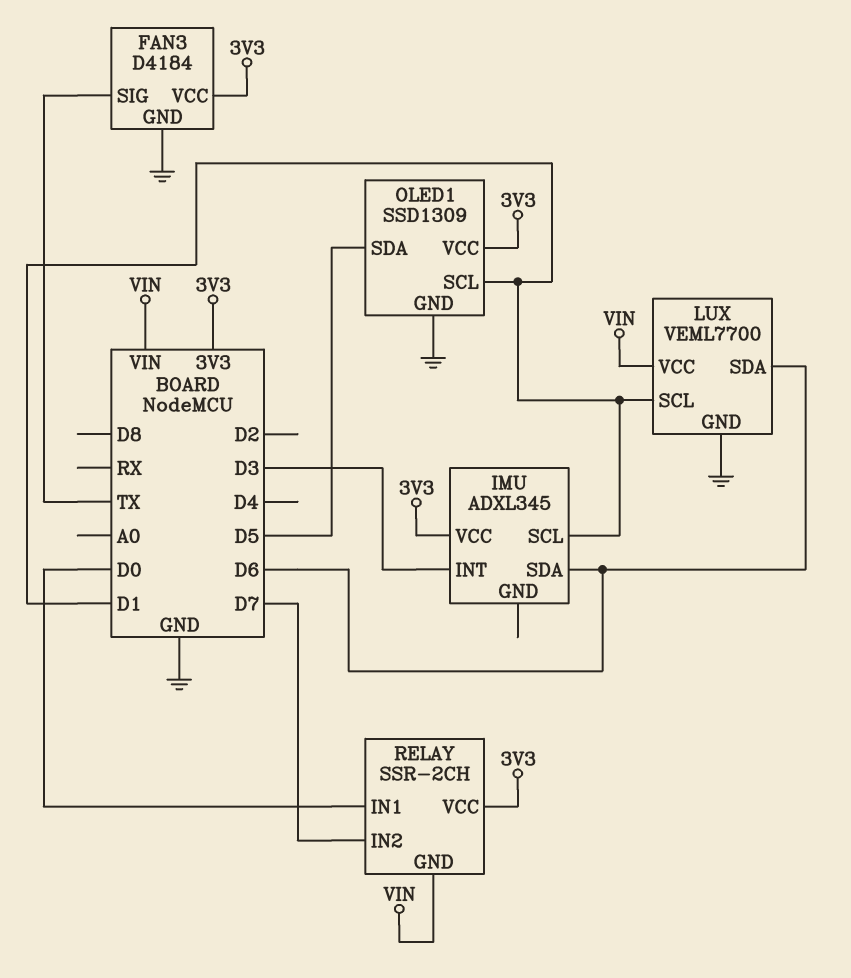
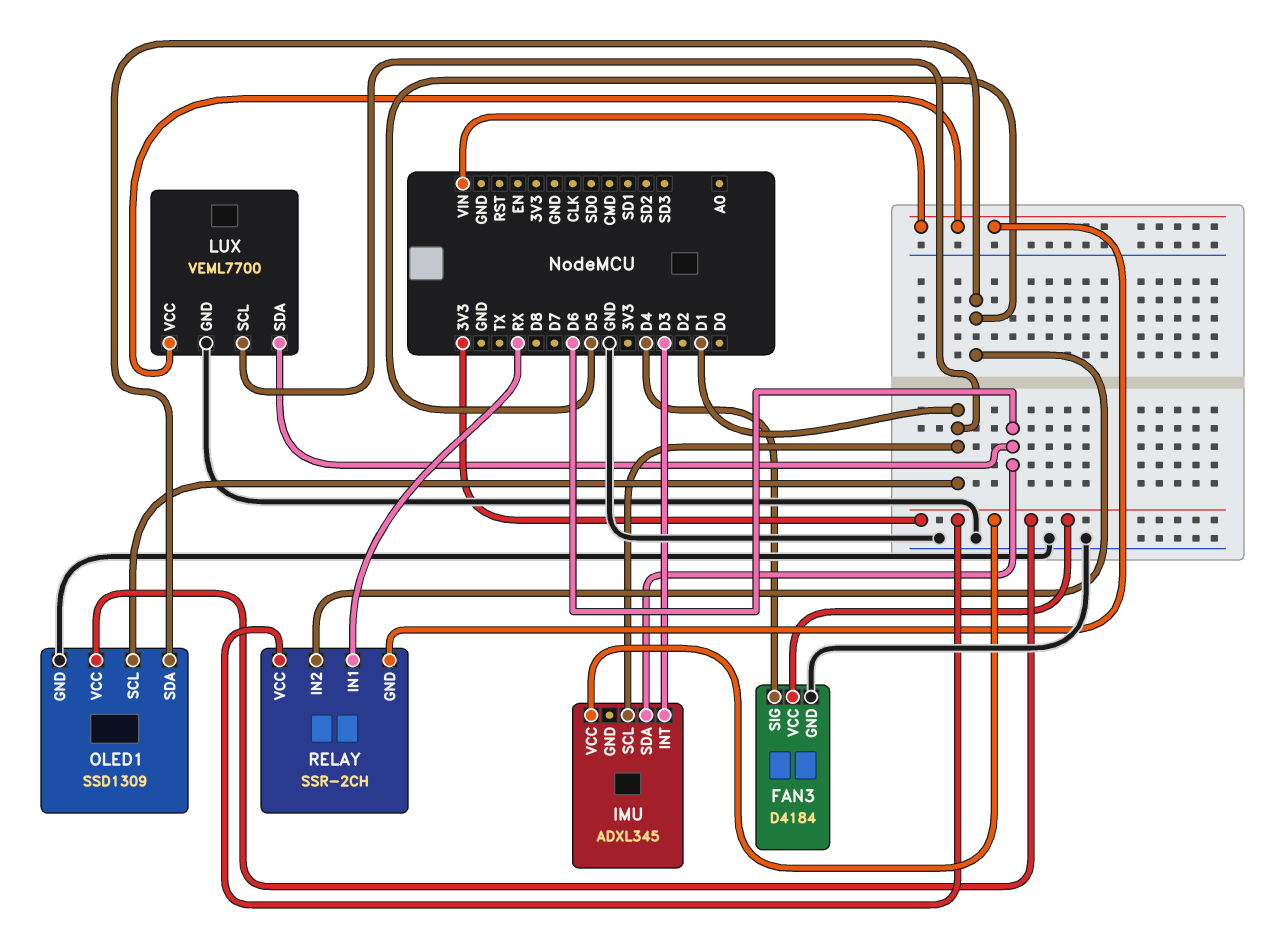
FAN3 pin SIG: TX -> D4
RELAY pin IN1: D0 -> RX
RELAY pin IN2: D7 -> D5

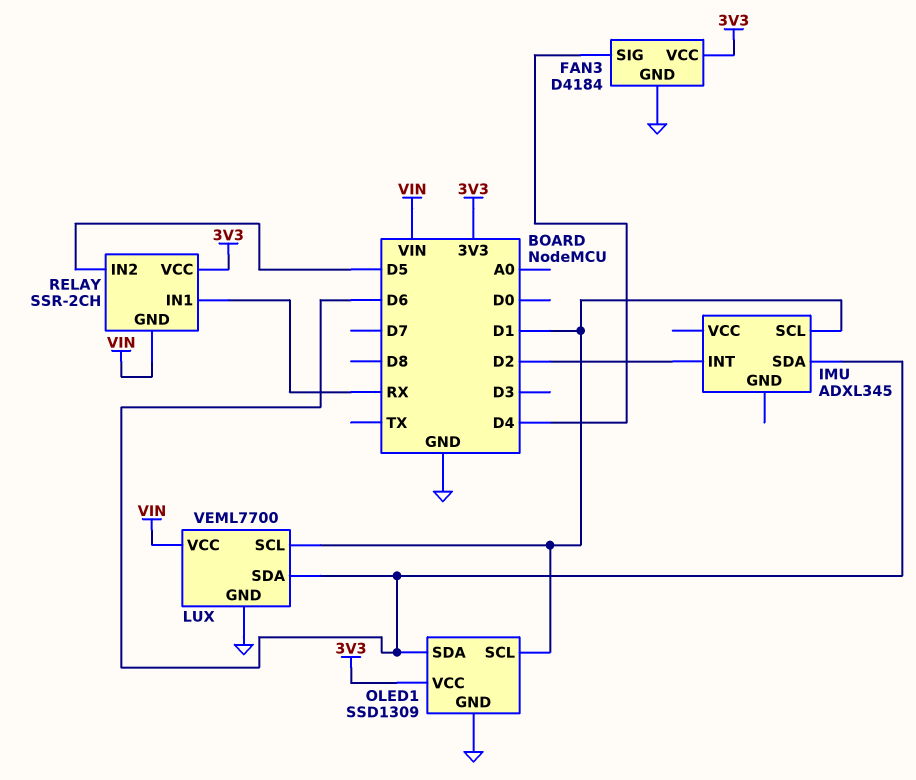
IMU pin INT: D3 -> D2
IMU pin VCC: 3V3 -> none
OLED1 pin SDA: D5 -> D6

